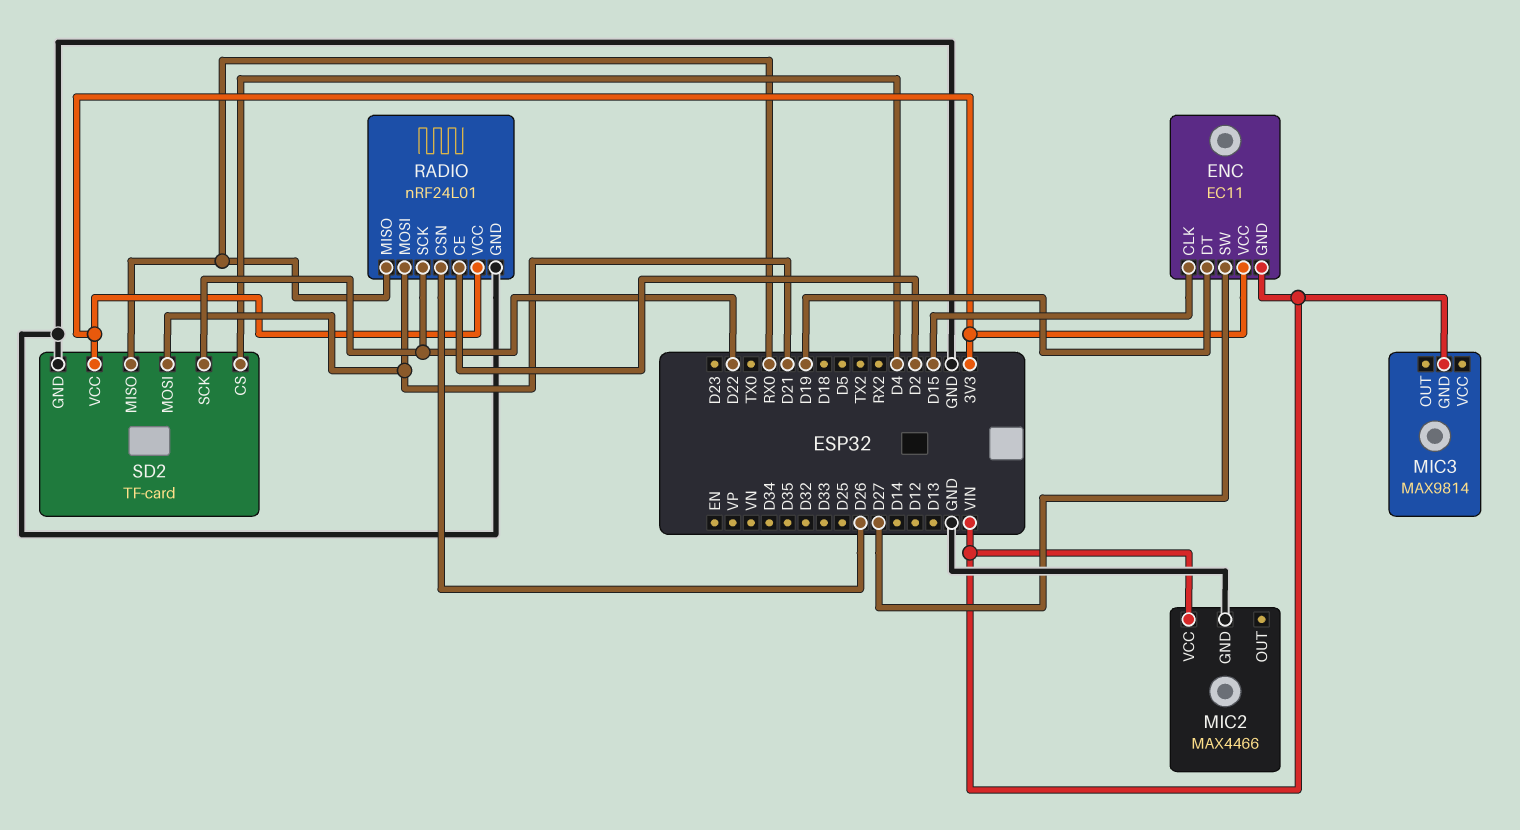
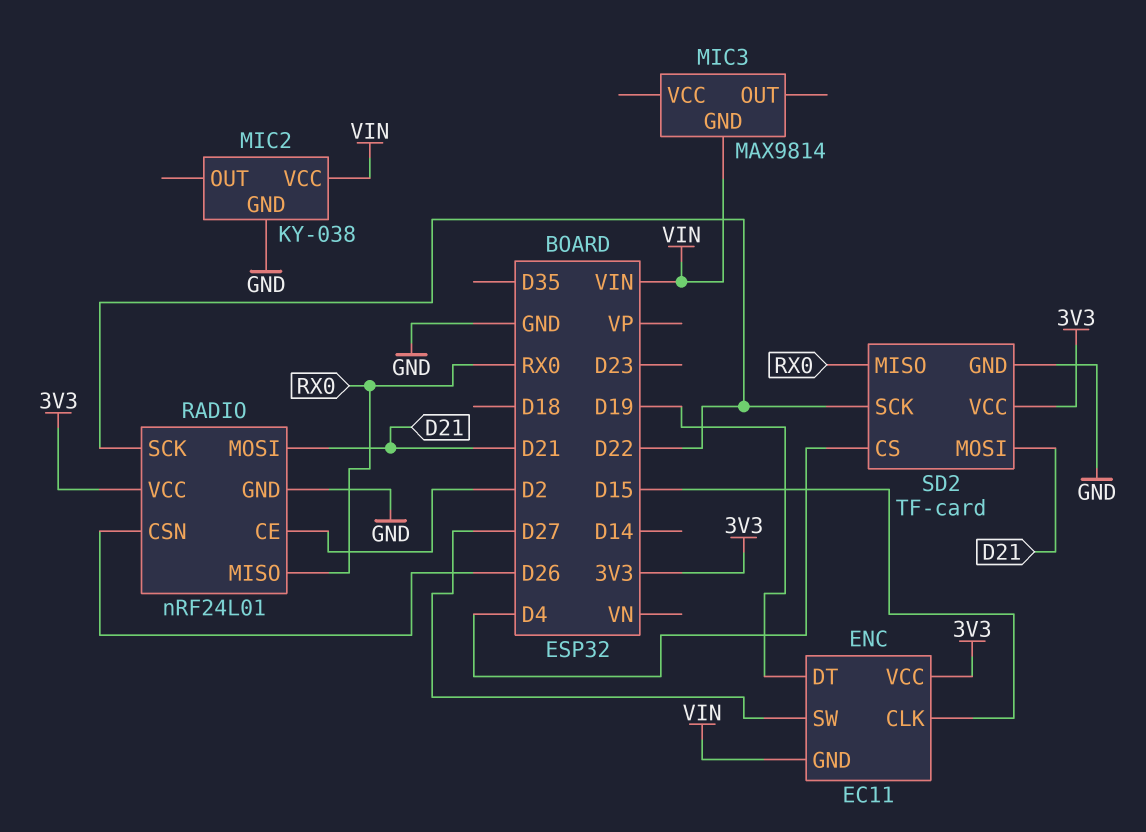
MIC2: MAX4466 -> KY-038

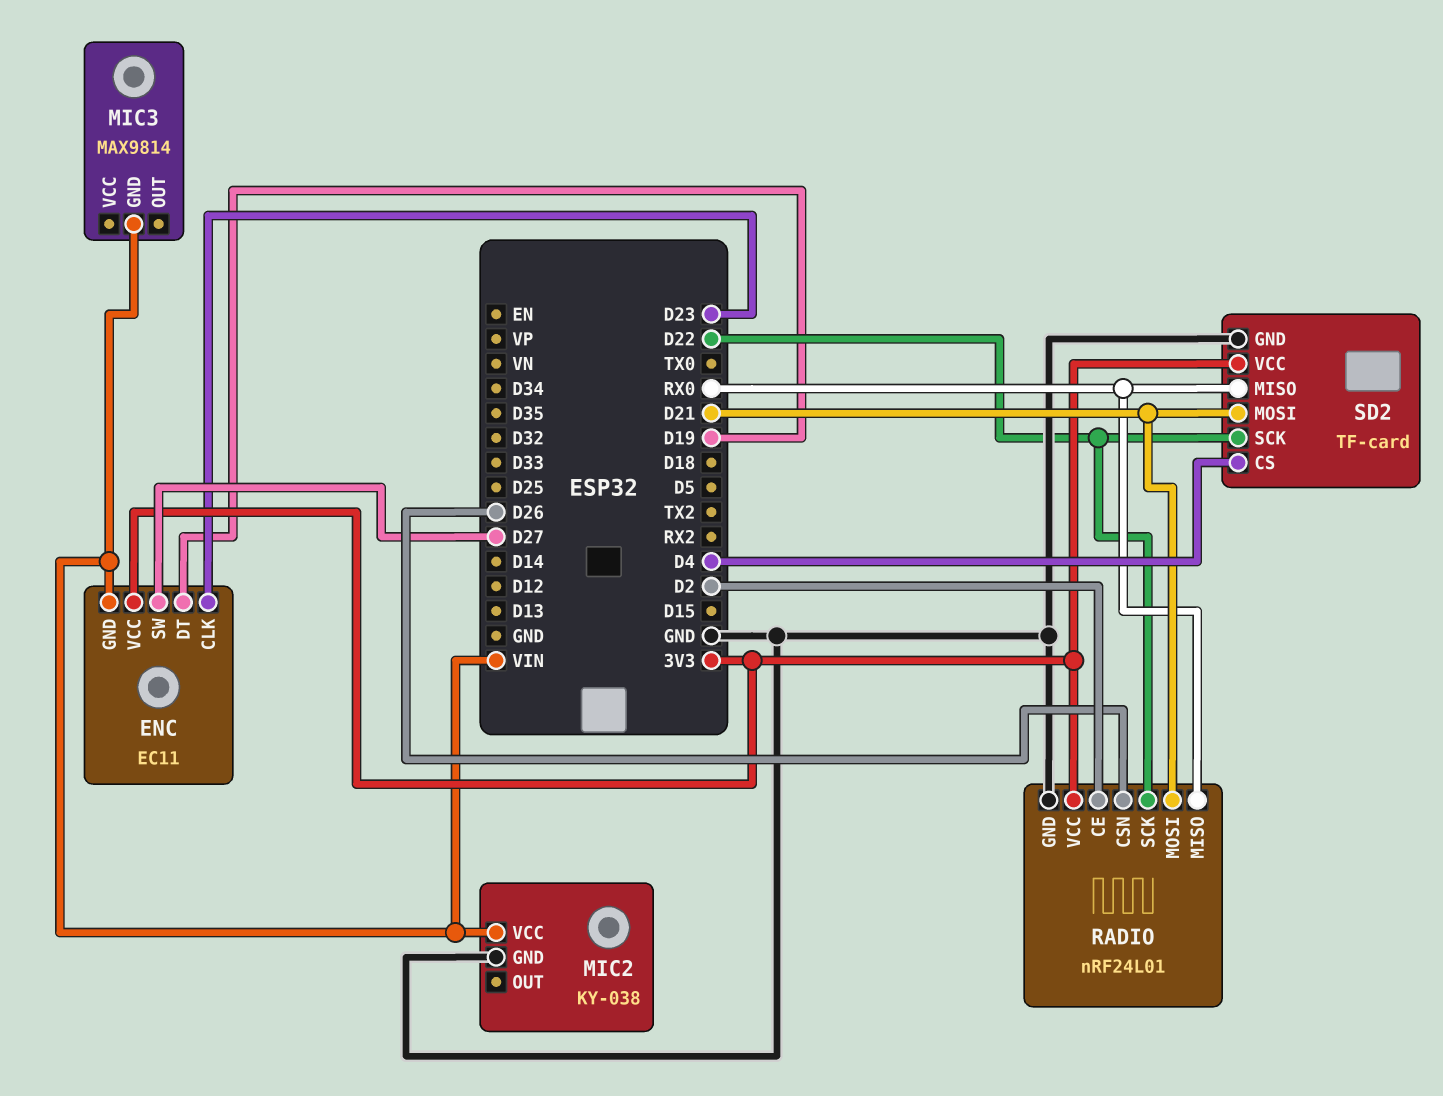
ENC pin CLK: D15 -> D23

